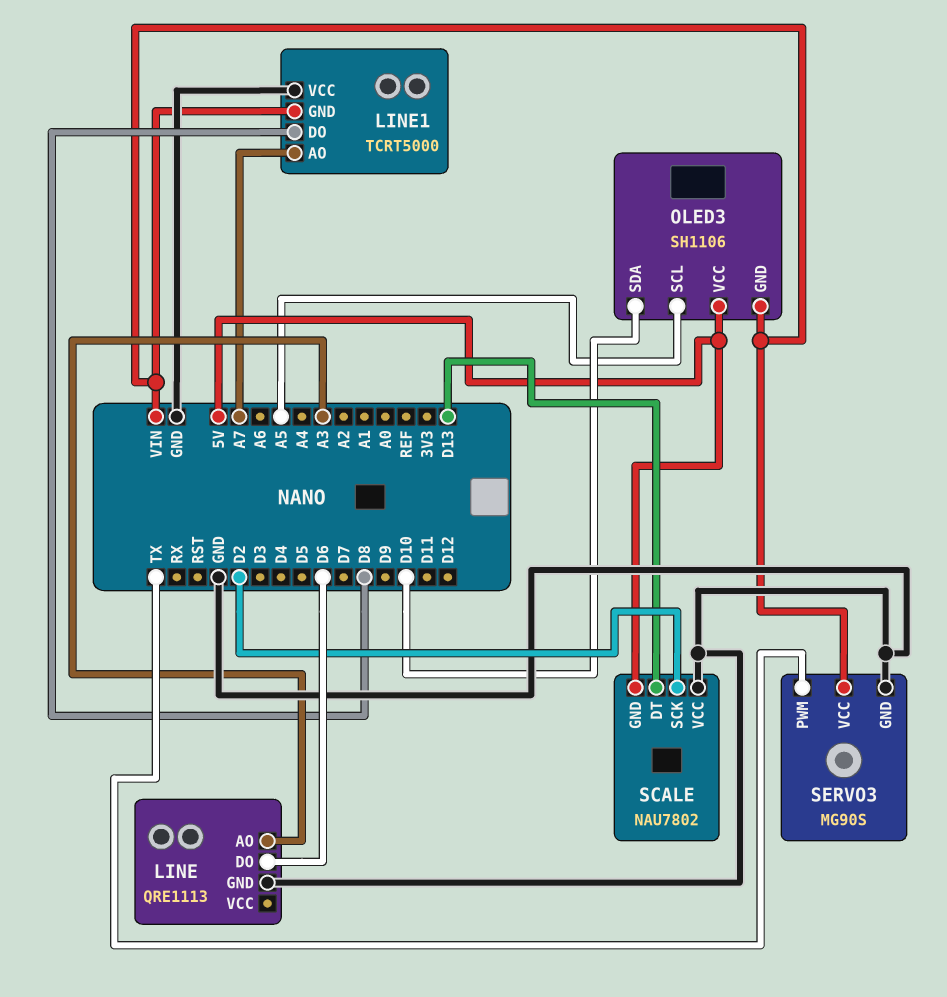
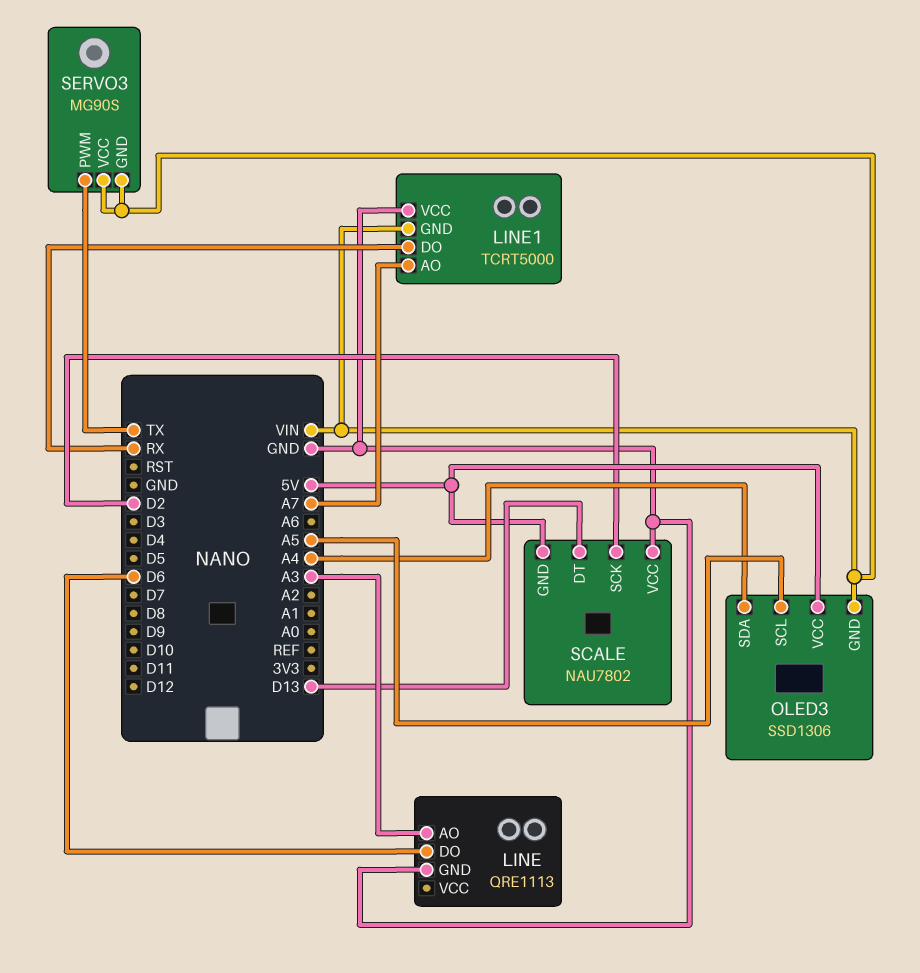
LINE1 pin DO: D8 -> RX
OLED3: SH1106 -> SSD1306
OLED3 pin SDA: D10 -> A4
SERVO3 pin GND: GND -> VIN

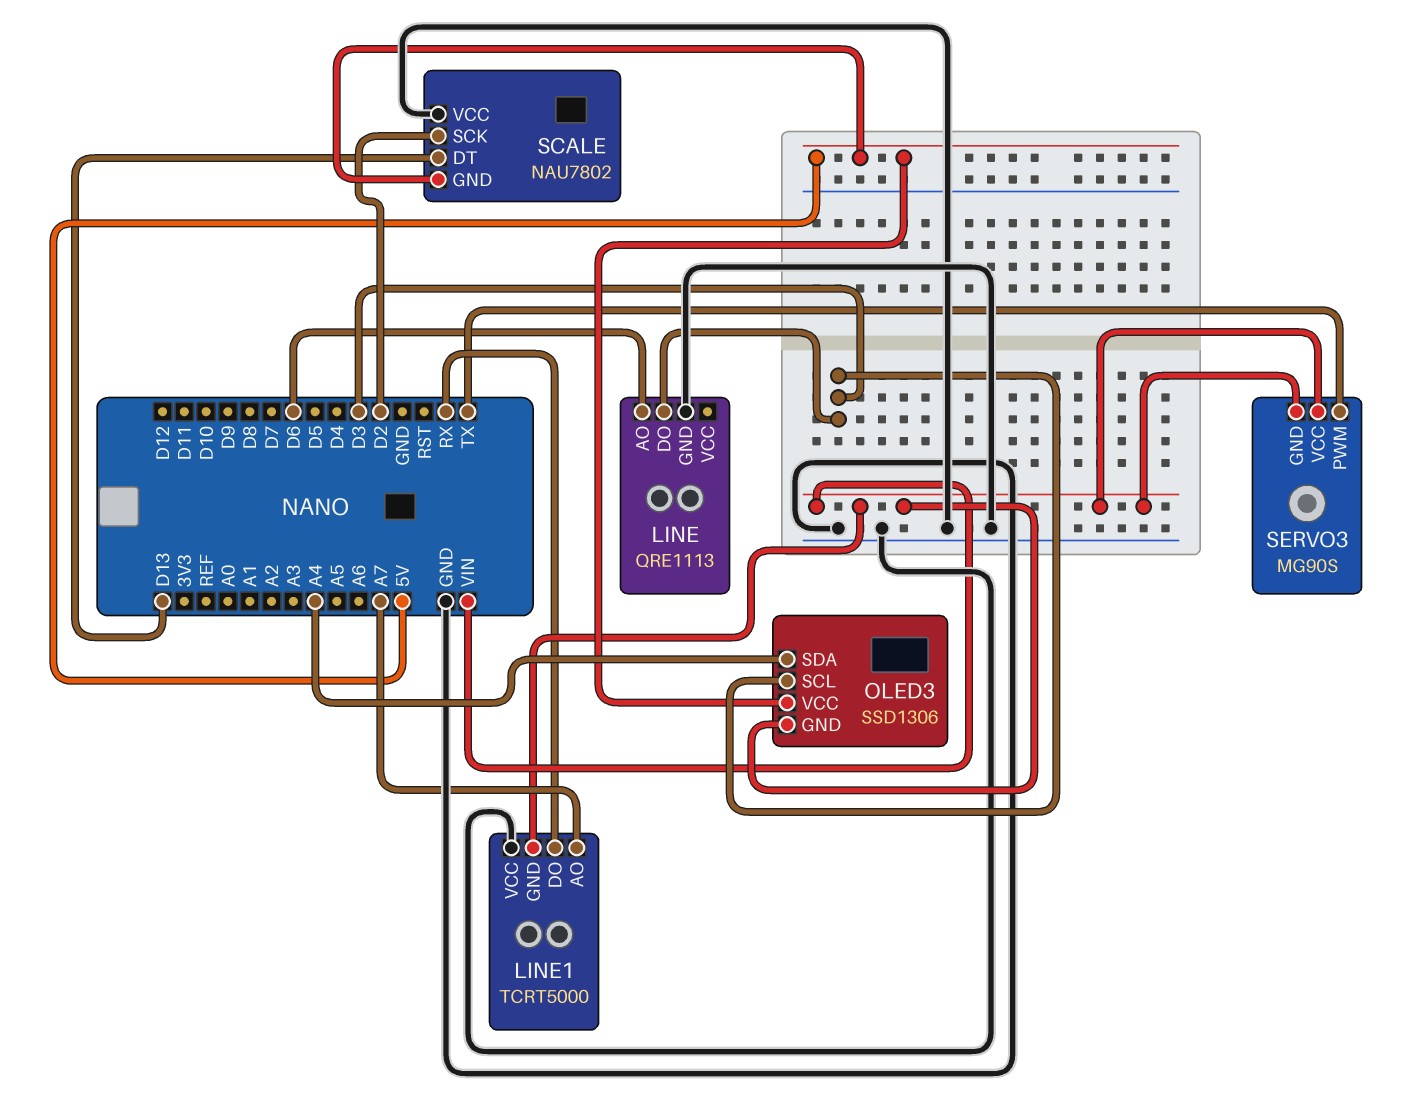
LINE pin AO: A3 -> D6
LINE pin DO: D6 -> D3
OLED3 pin SCL: A5 -> D3

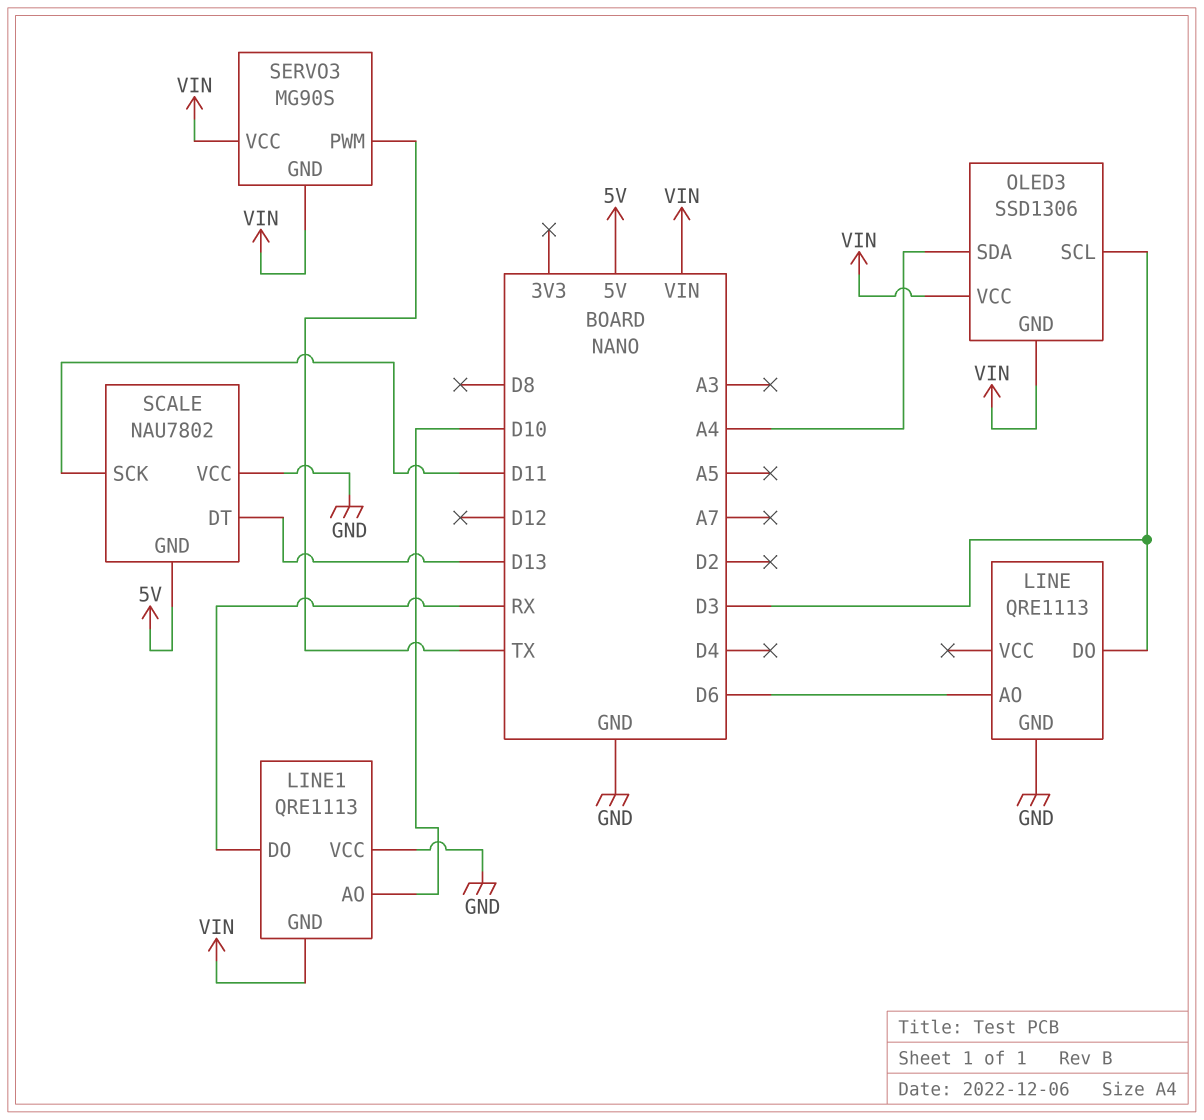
LINE1: TCRT5000 -> QRE1113
LINE1 pin AO: A7 -> D10
OLED3 pin VCC: 5V -> VIN
SCALE pin SCK: D2 -> D11

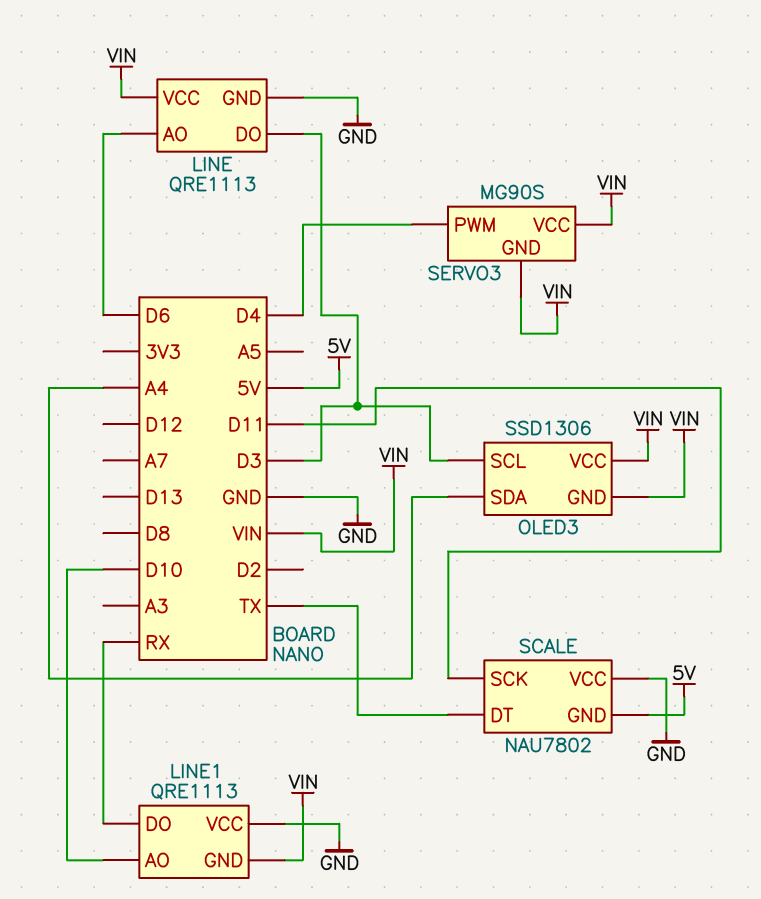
LINE pin VCC: none -> VIN
SCALE pin DT: D13 -> TX
SERVO3 pin PWM: TX -> D4

